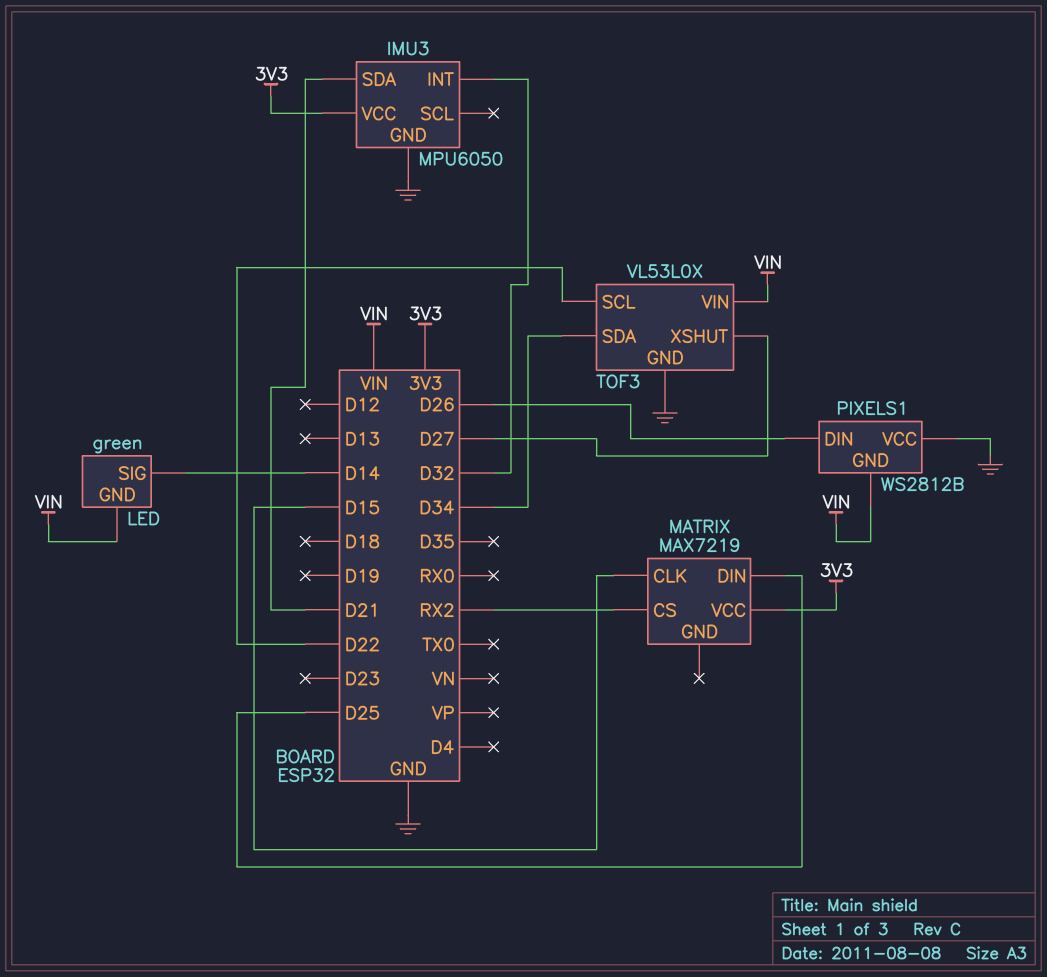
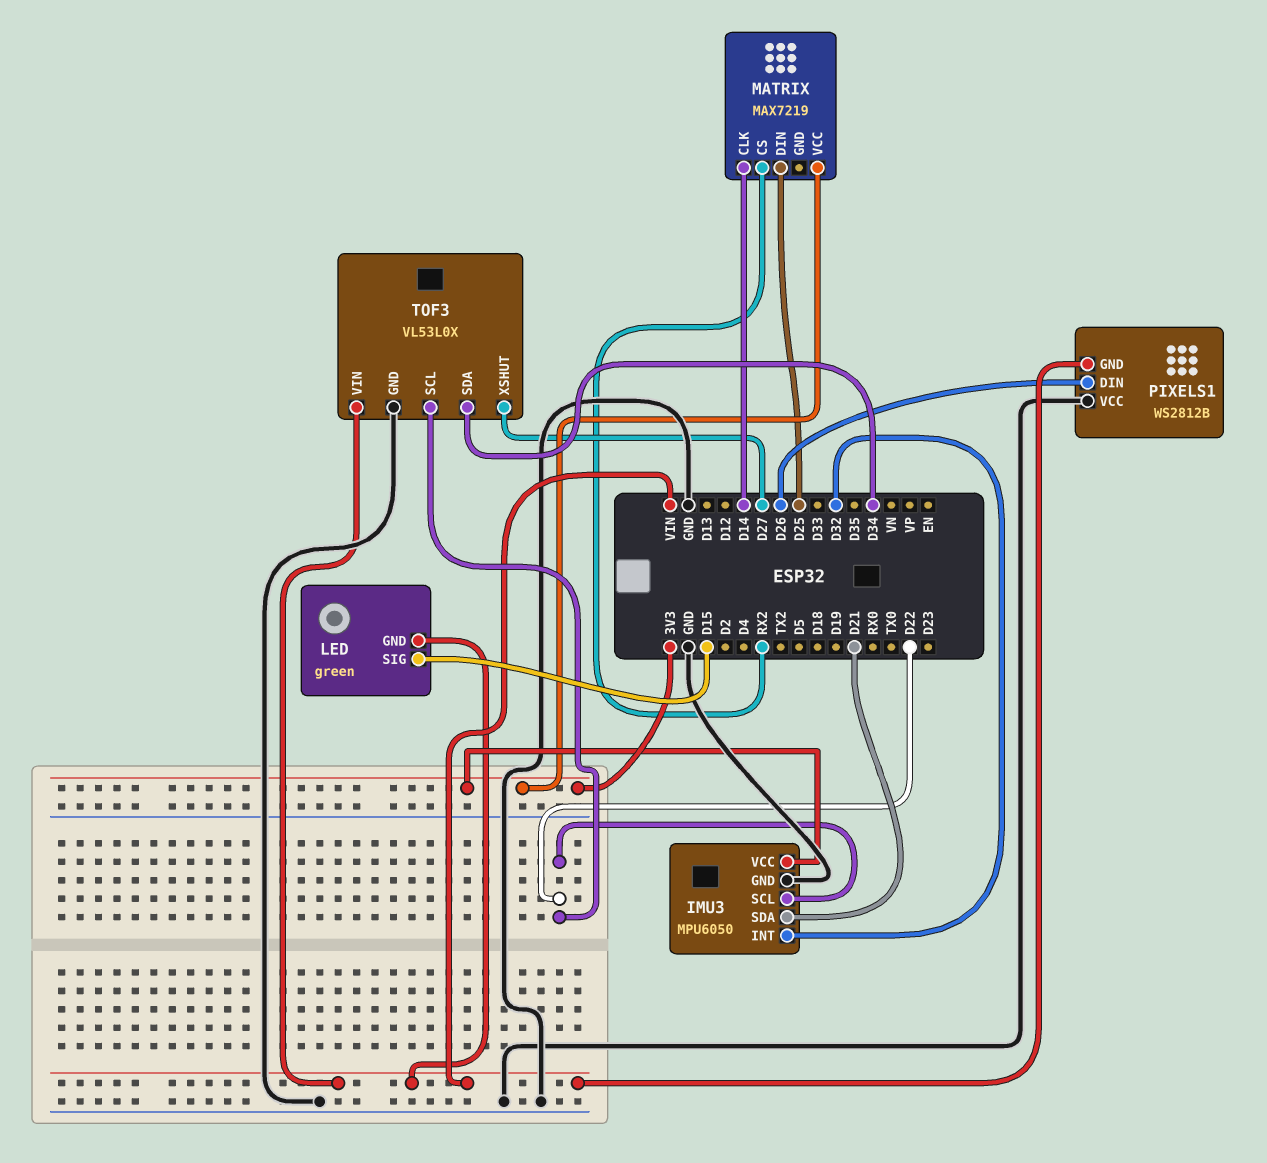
IMU3 pin SCL: none -> D22
LED pin SIG: D14 -> D15
MATRIX pin CLK: D15 -> D14

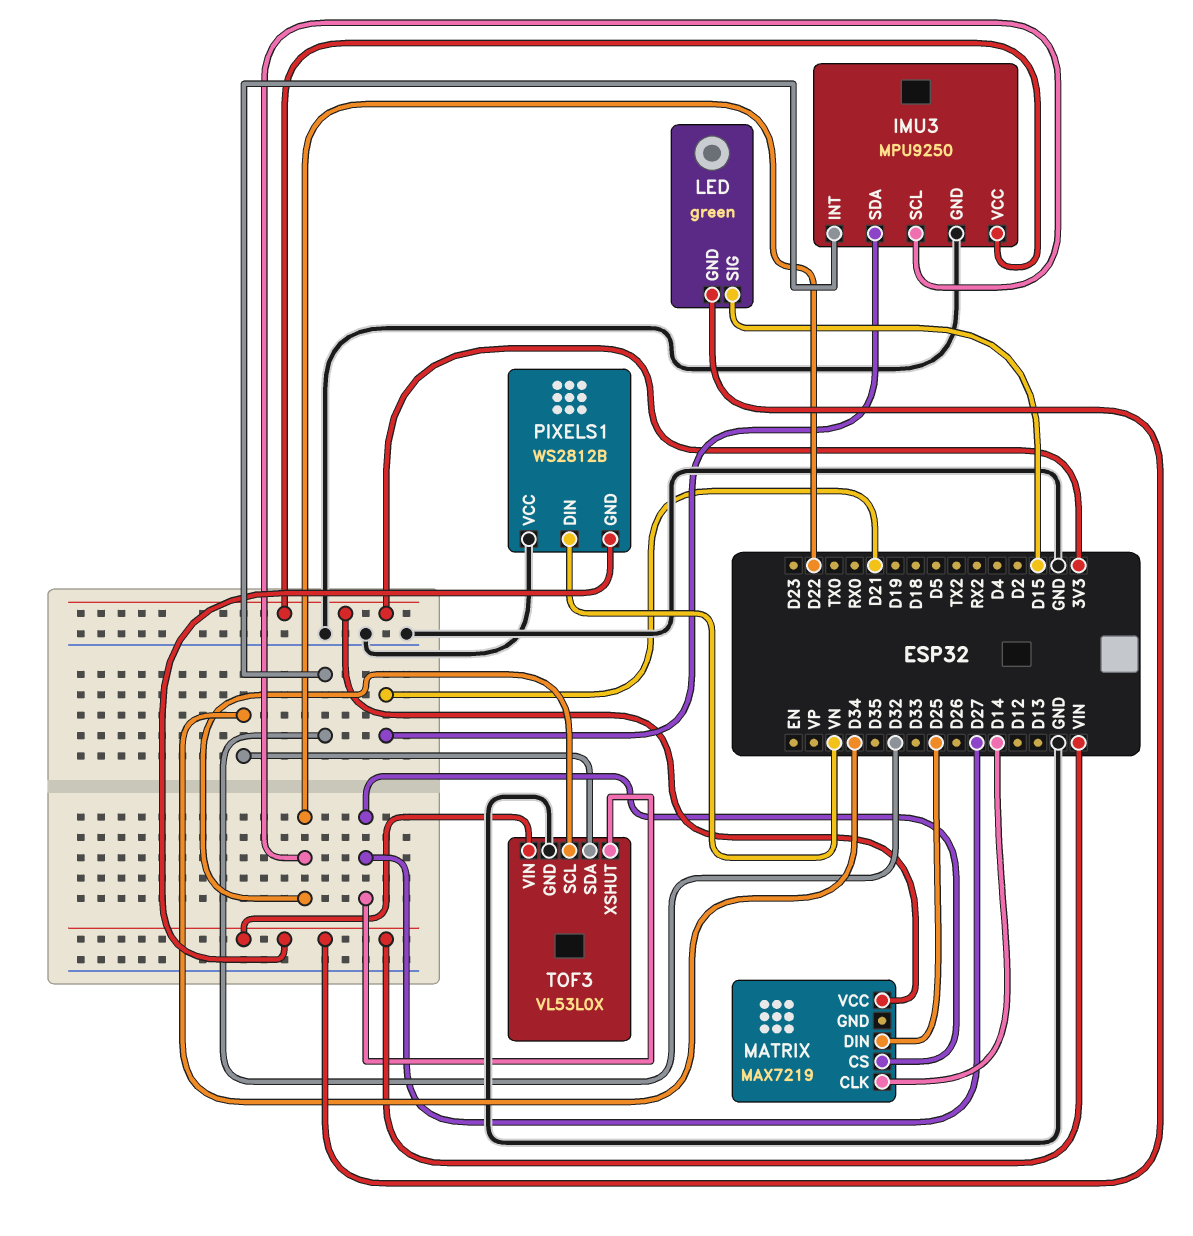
IMU3: MPU6050 -> MPU9250
MATRIX pin CS: RX2 -> D27
PIXELS1 pin DIN: D26 -> VN

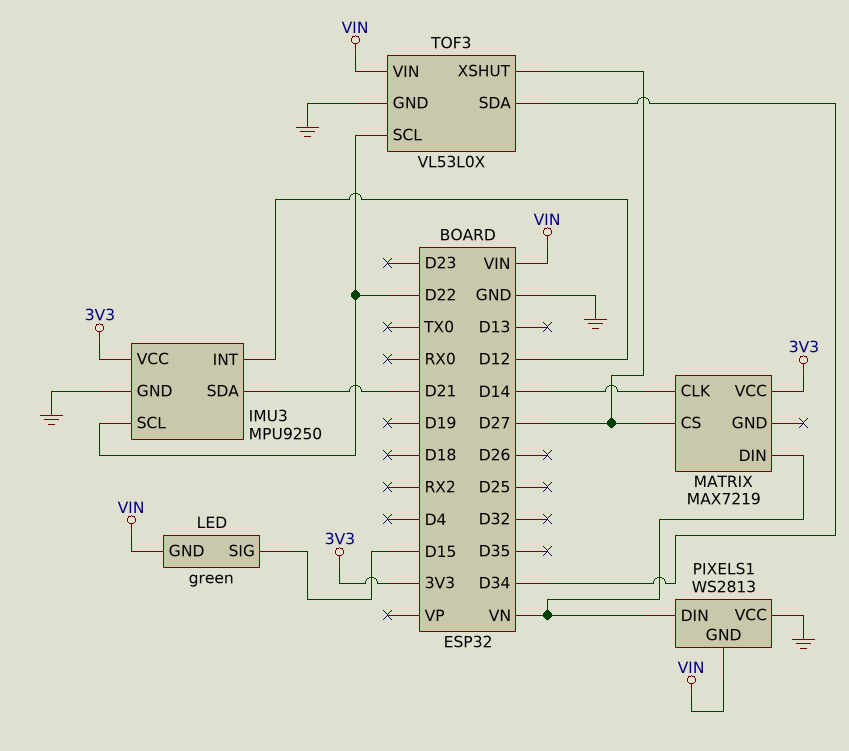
IMU3 pin INT: D32 -> D12
MATRIX pin DIN: D25 -> VN
PIXELS1: WS2812B -> WS2813

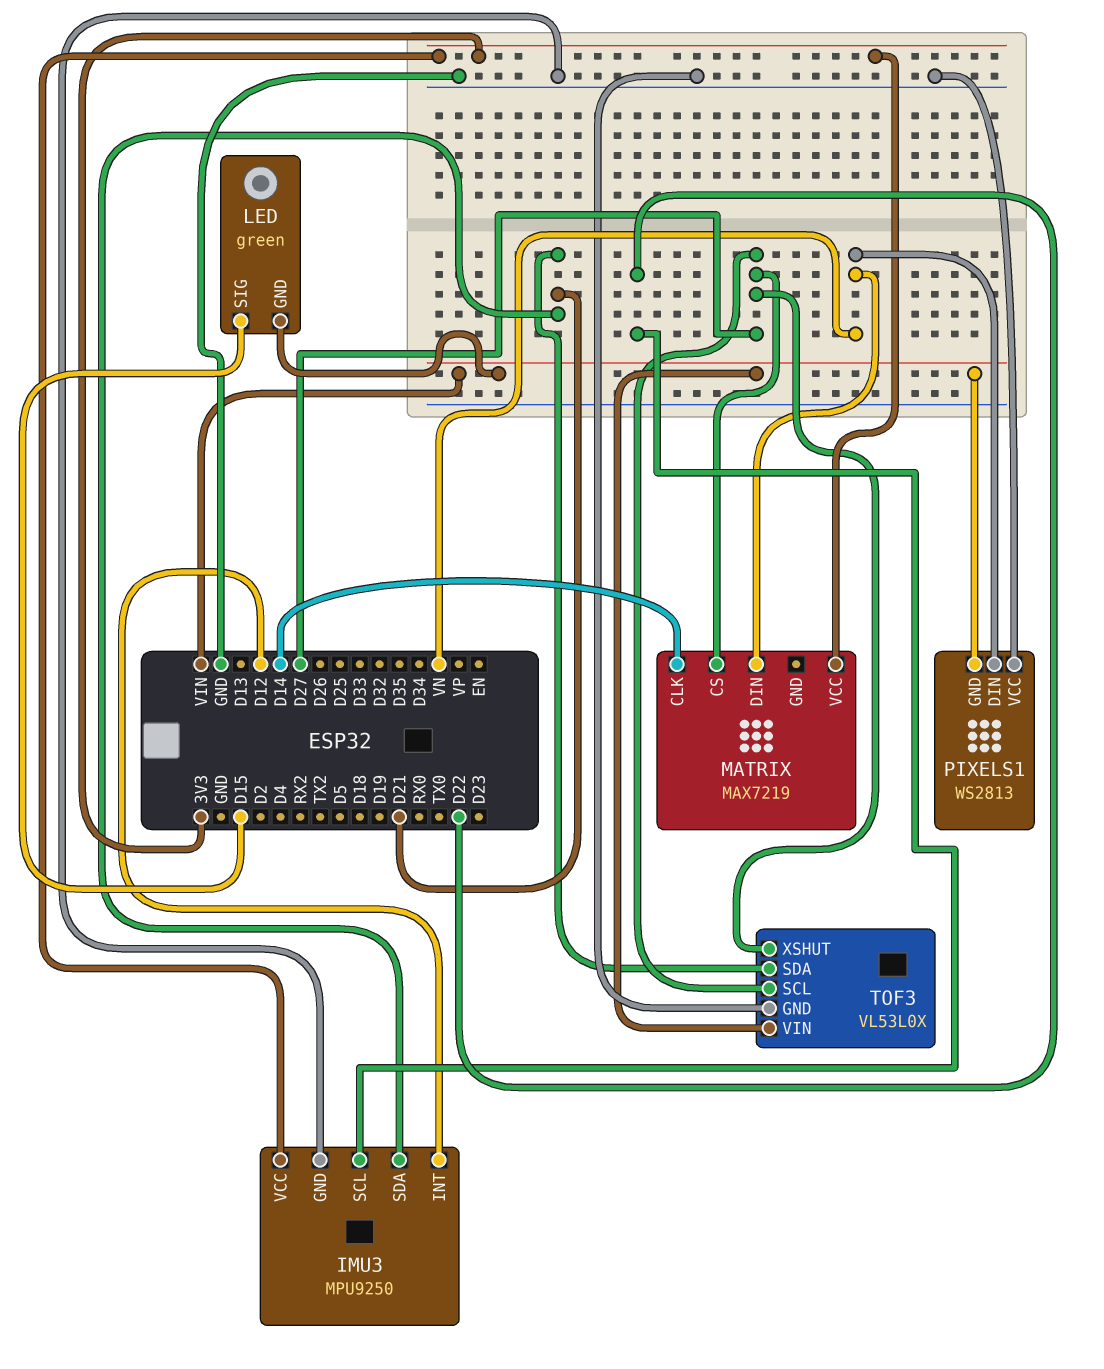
TOF3 pin SCL: D22 -> D27
TOF3 pin SDA: D34 -> D21

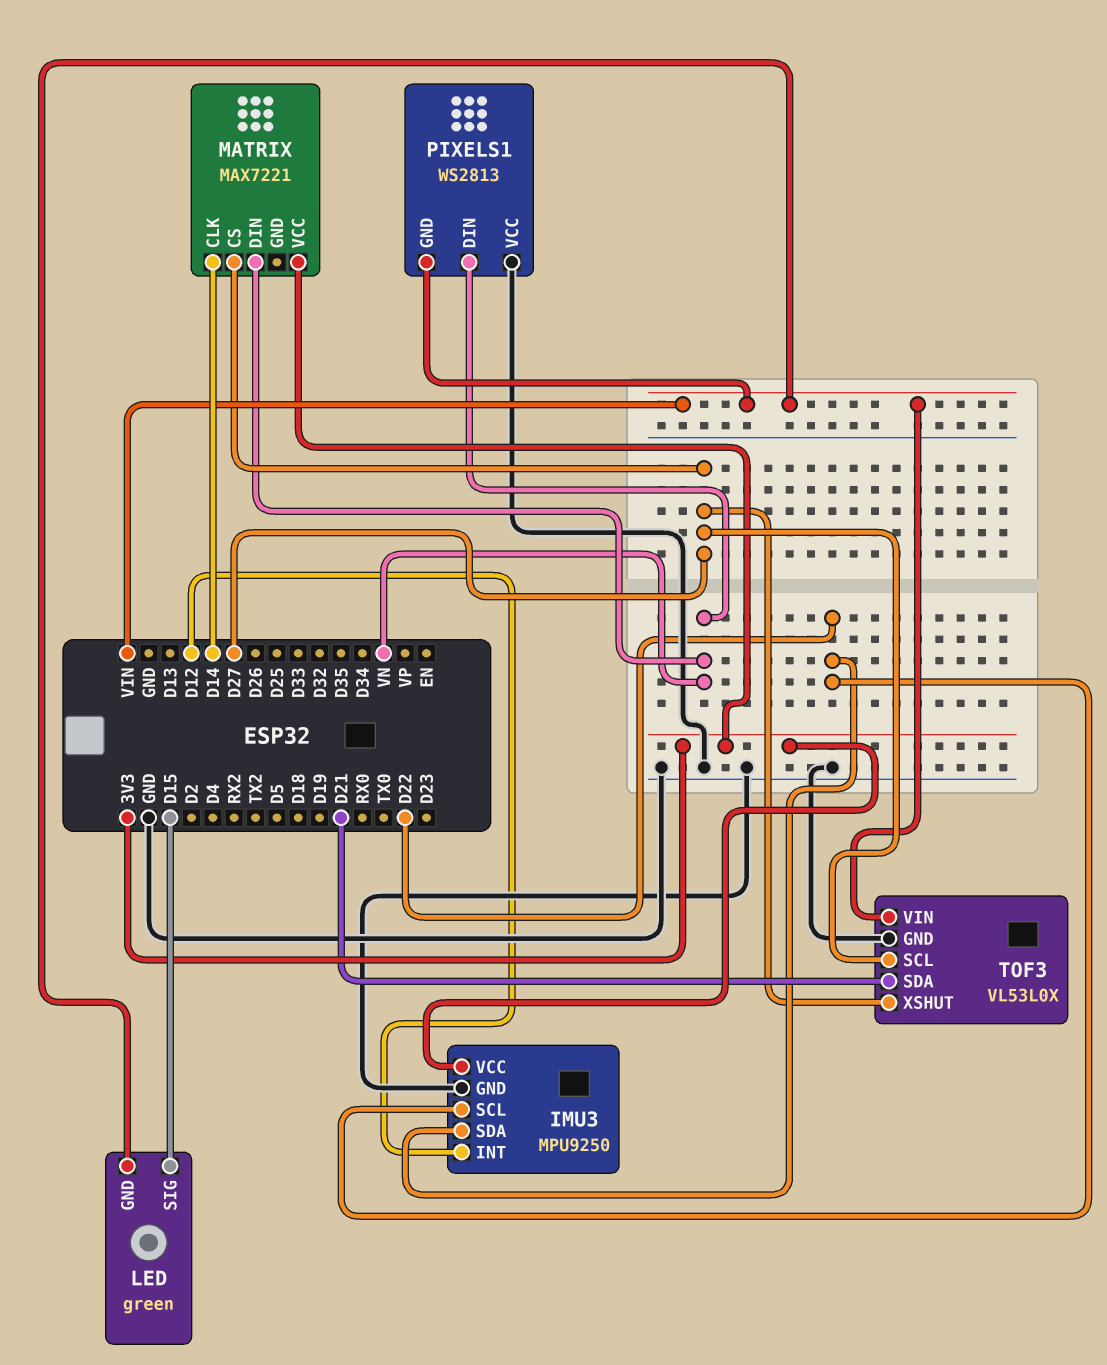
IMU3 pin SDA: D21 -> D22
MATRIX: MAX7219 -> MAX7221

